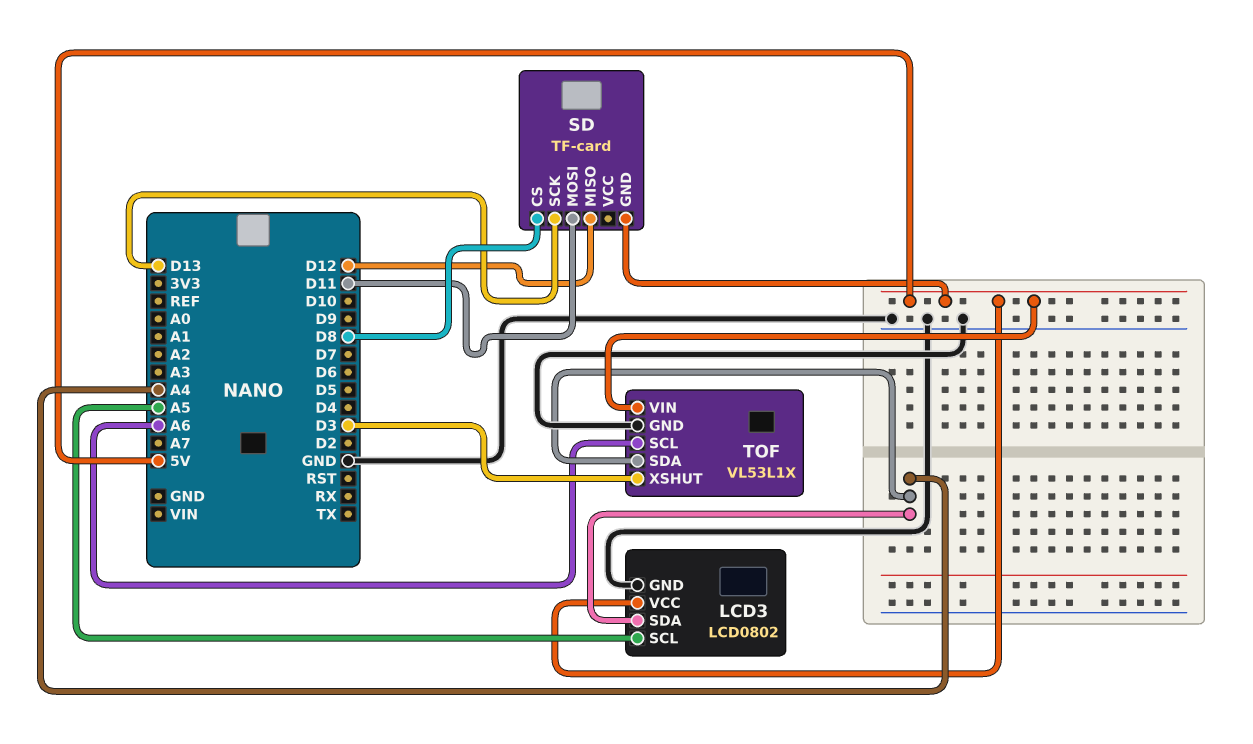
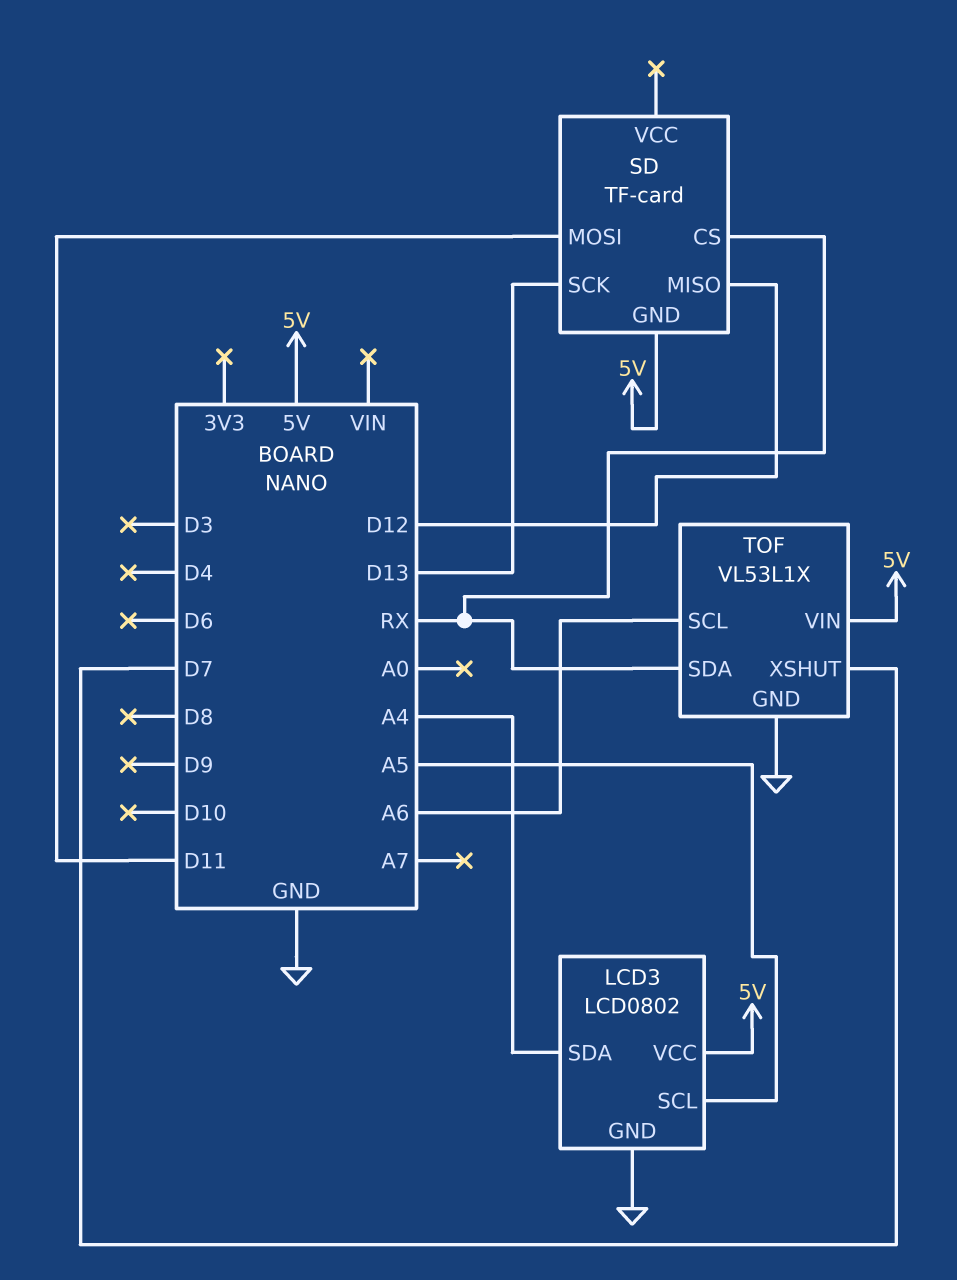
SD pin CS: D8 -> RX
TOF pin SDA: A4 -> RX
TOF pin XSHUT: D3 -> D7

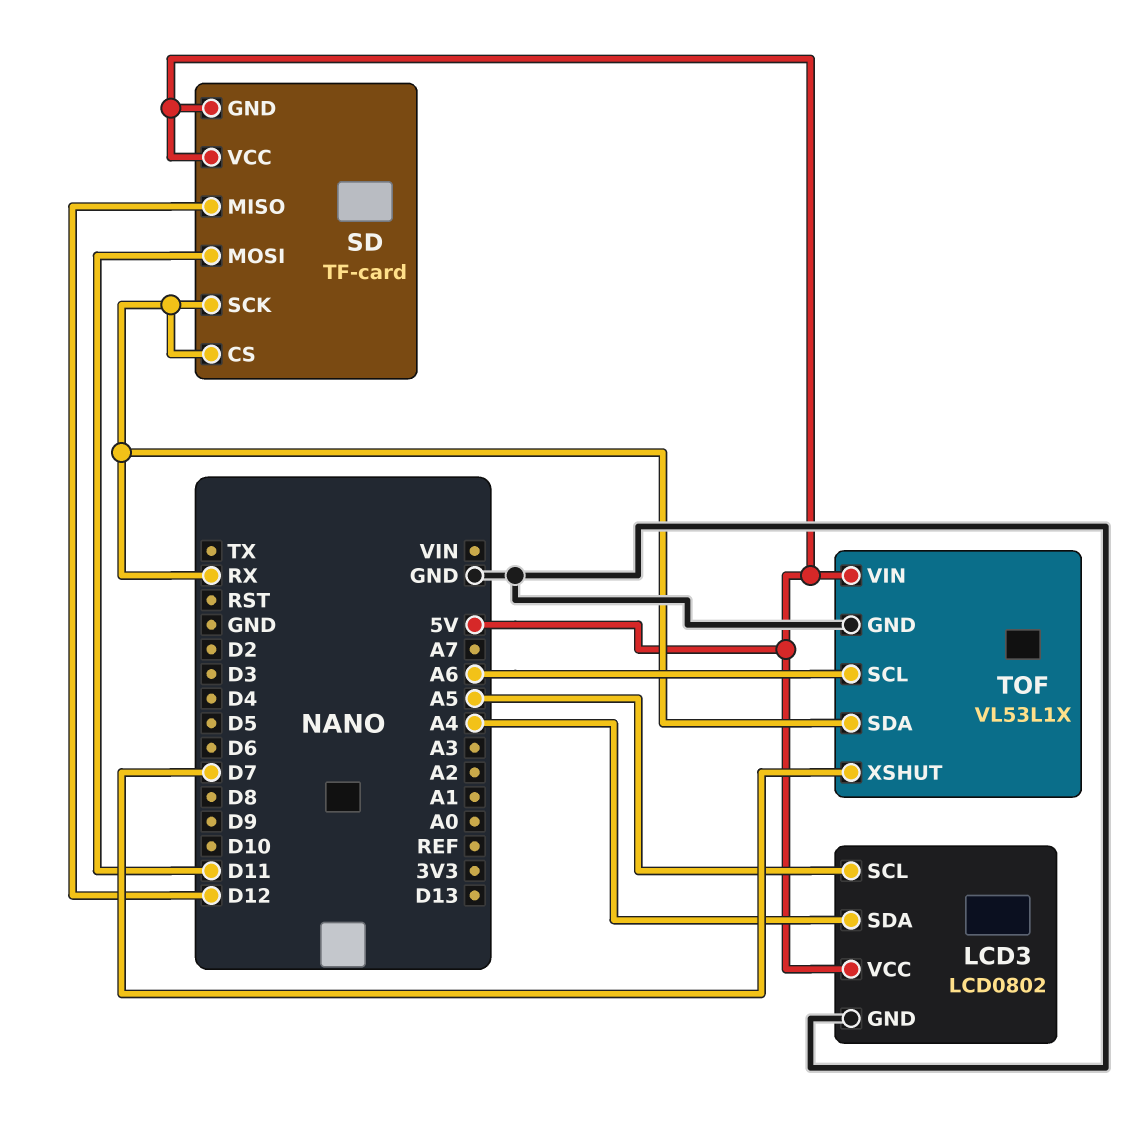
SD pin SCK: D13 -> RX
SD pin VCC: none -> 5V

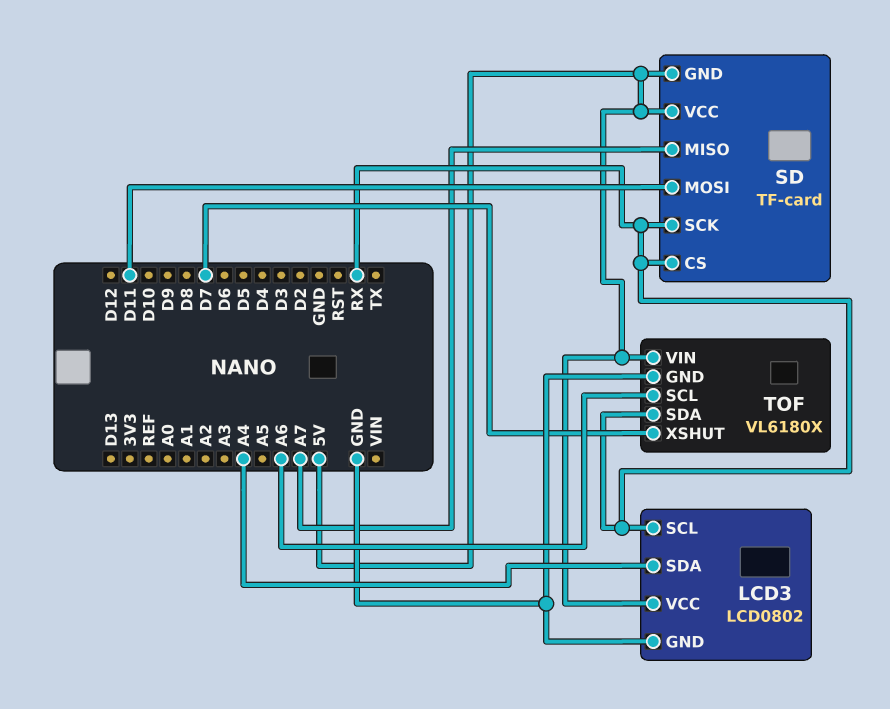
LCD3 pin SCL: A5 -> RX
SD pin MISO: D12 -> A7
TOF: VL53L1X -> VL6180X

